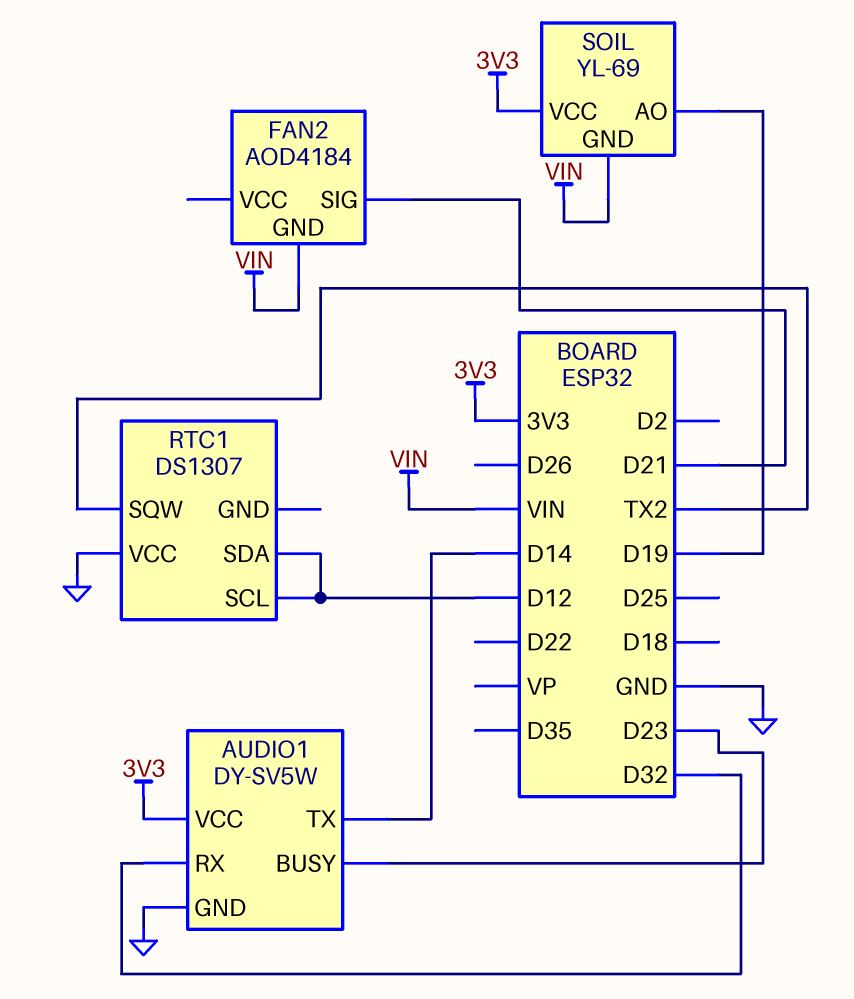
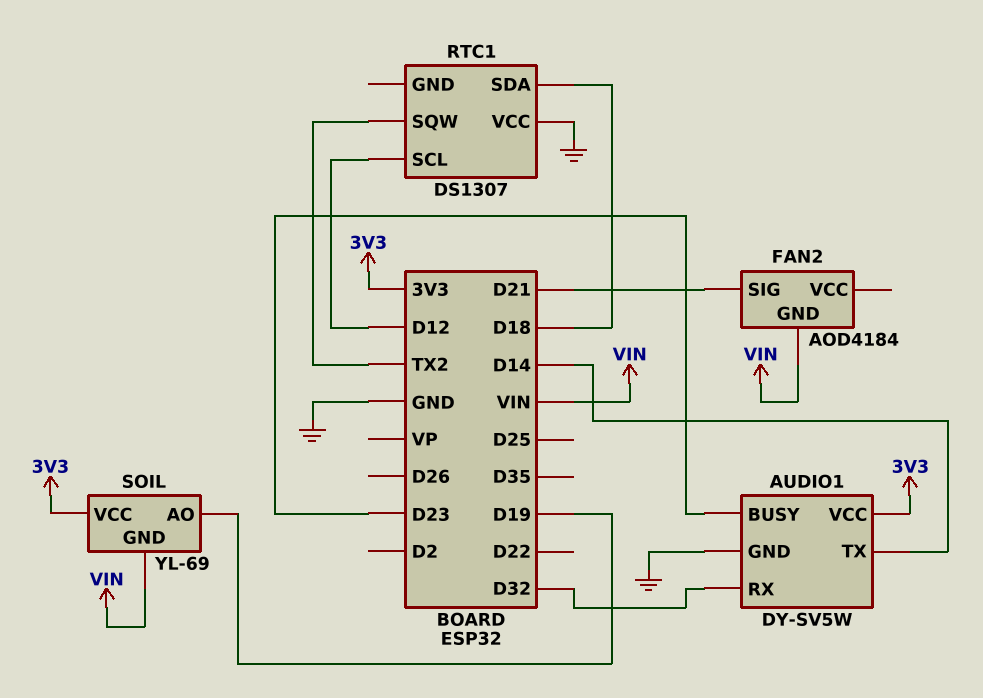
RTC1 pin SDA: D12 -> D18

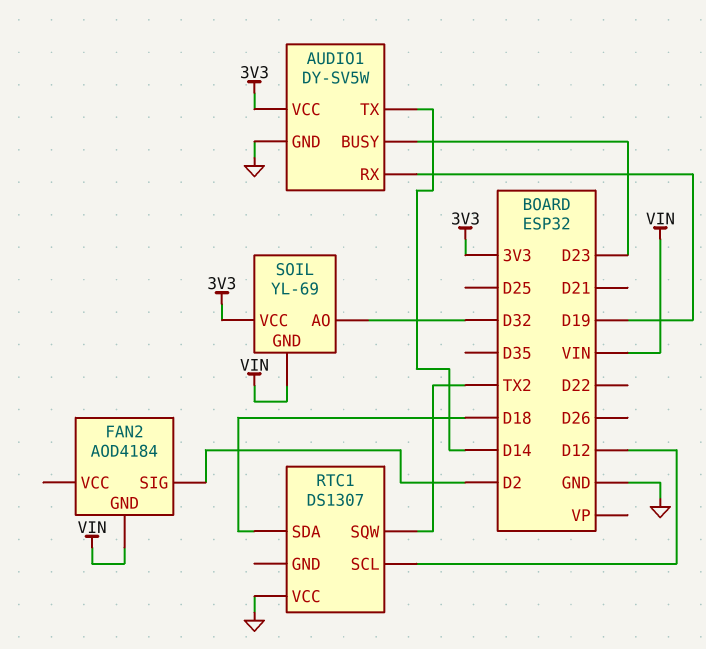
AUDIO1 pin RX: D32 -> D19
FAN2 pin SIG: D21 -> D2
SOIL pin AO: D19 -> D32

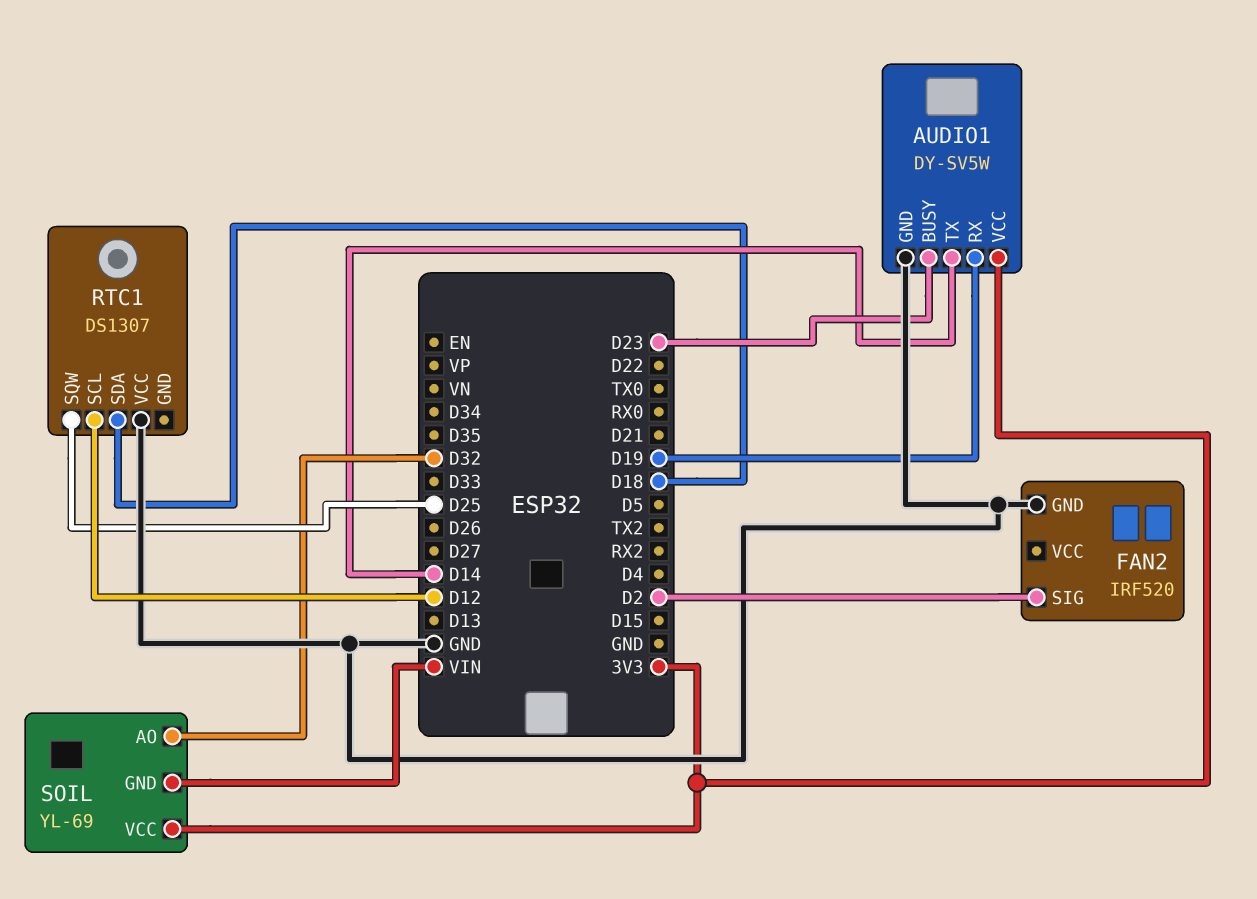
FAN2: AOD4184 -> IRF520
FAN2 pin GND: VIN -> GND
RTC1 pin SQW: TX2 -> D25

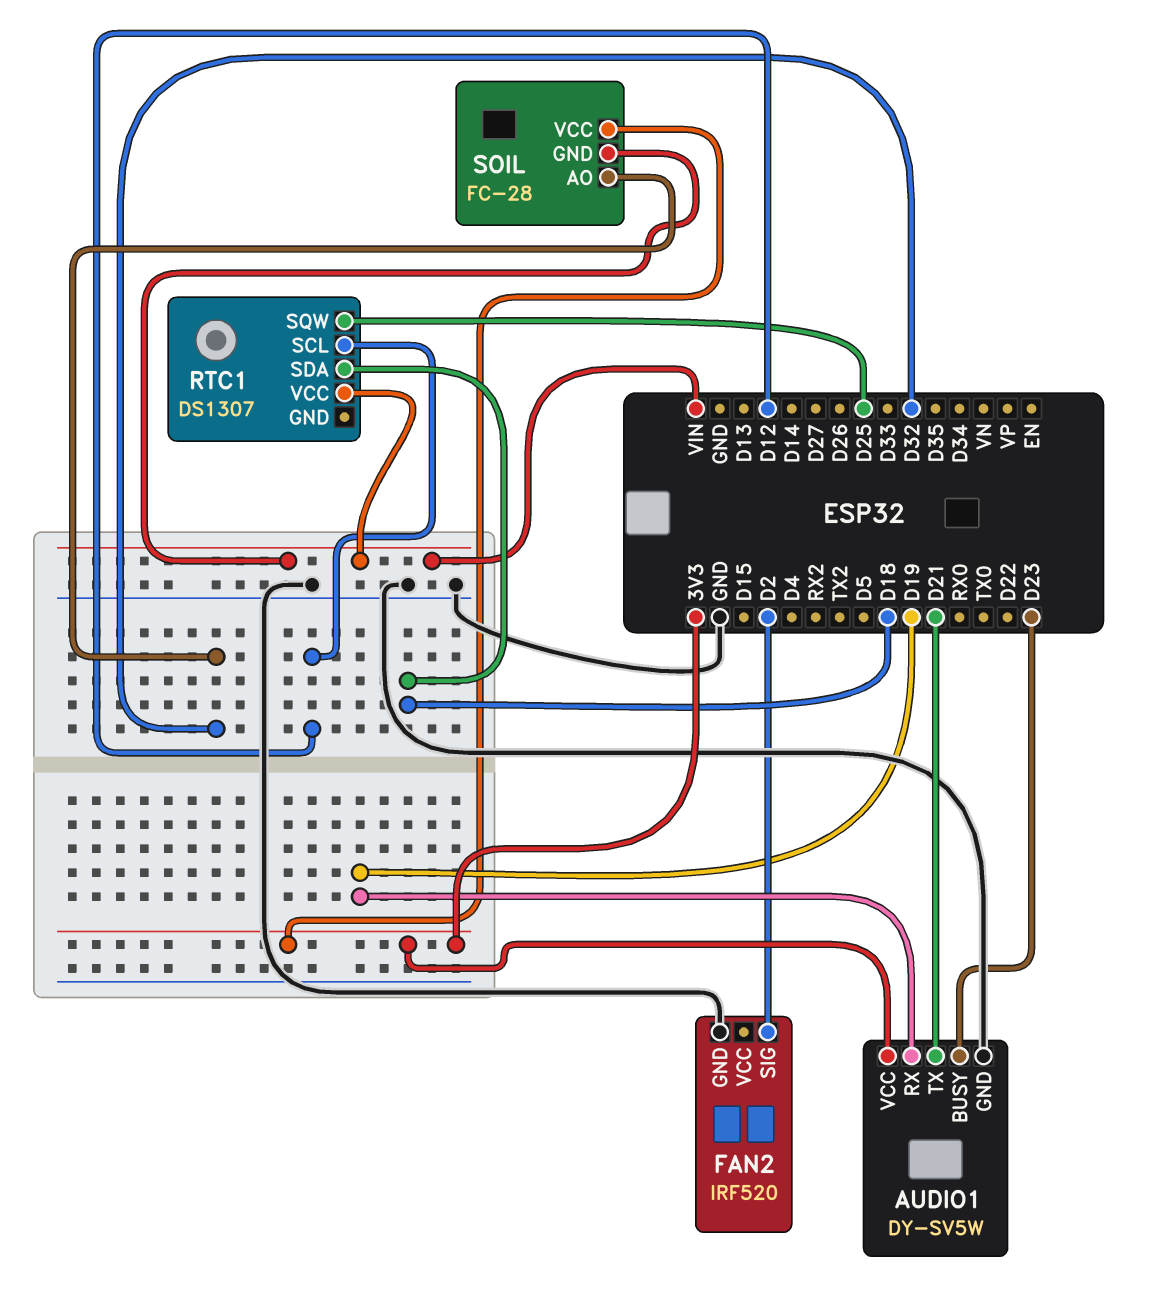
AUDIO1 pin TX: D14 -> D21
RTC1 pin VCC: GND -> VIN
SOIL: YL-69 -> FC-28

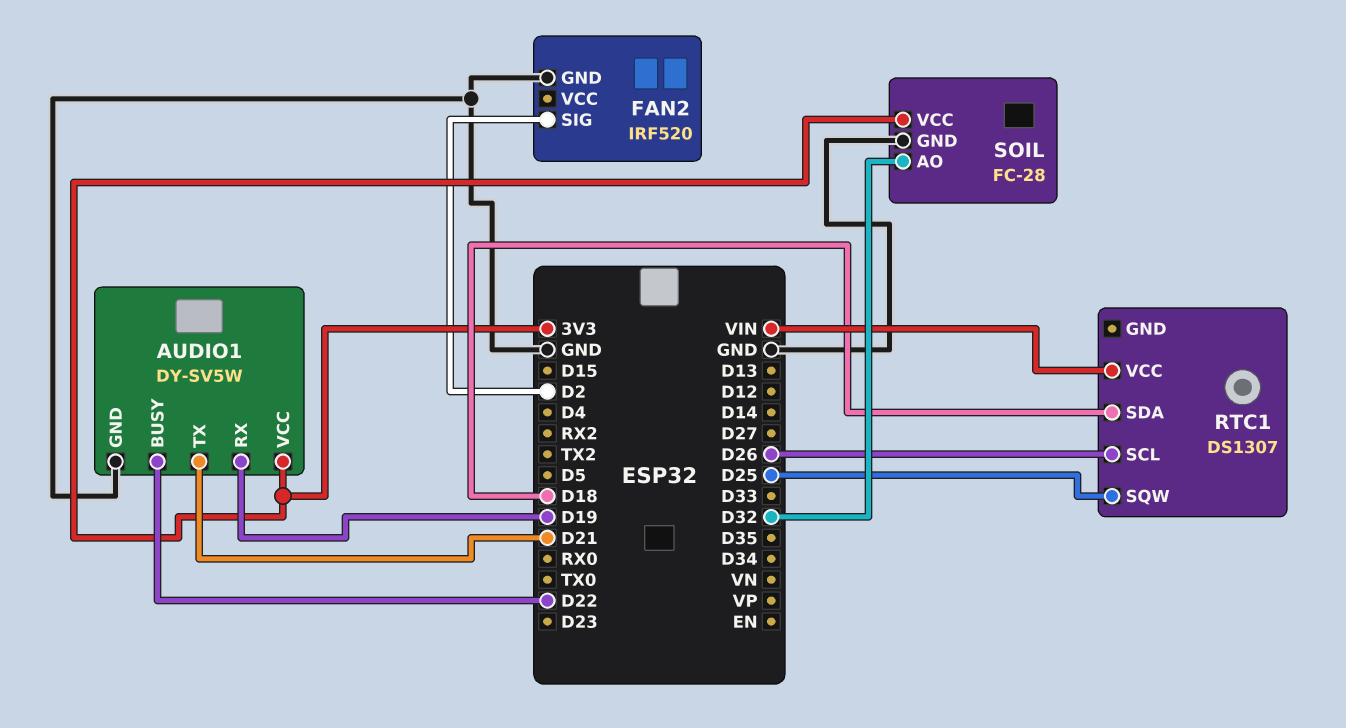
AUDIO1 pin BUSY: D23 -> D22
RTC1 pin SCL: D12 -> D26
SOIL pin GND: VIN -> GND

